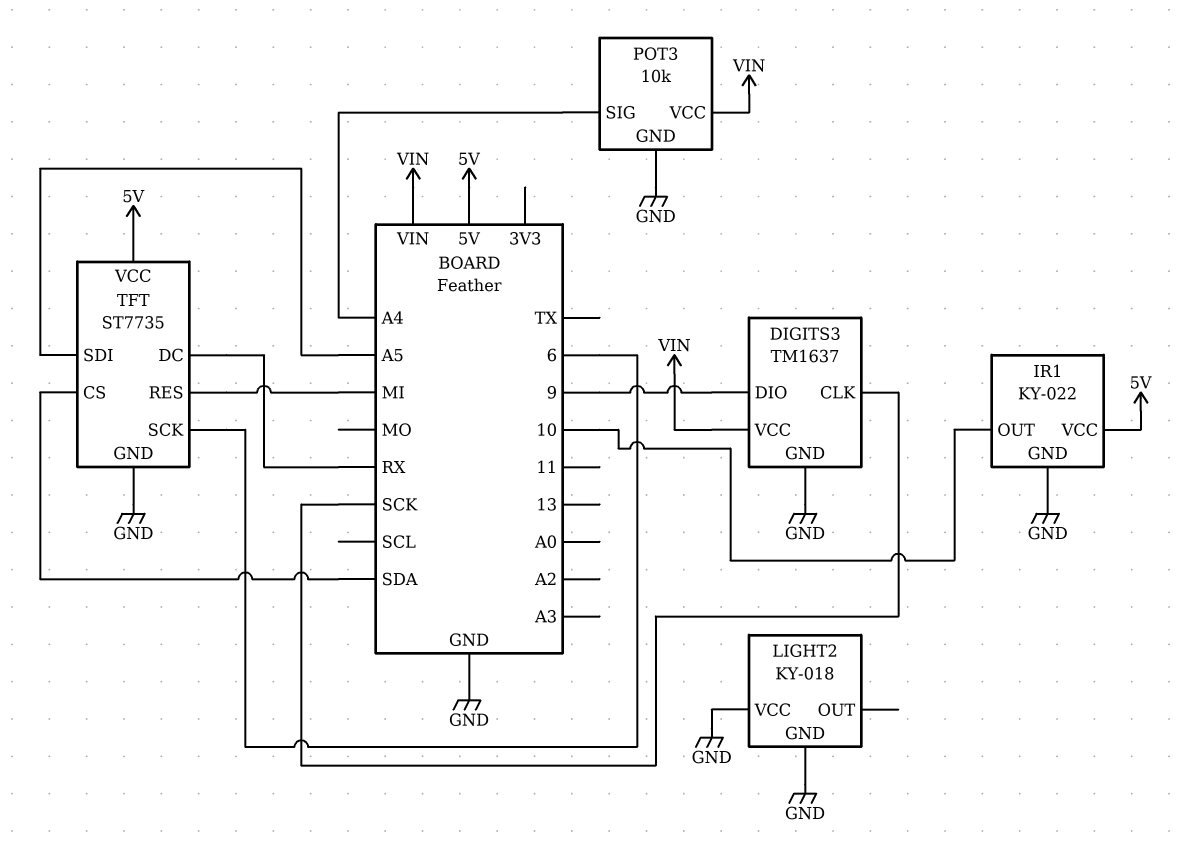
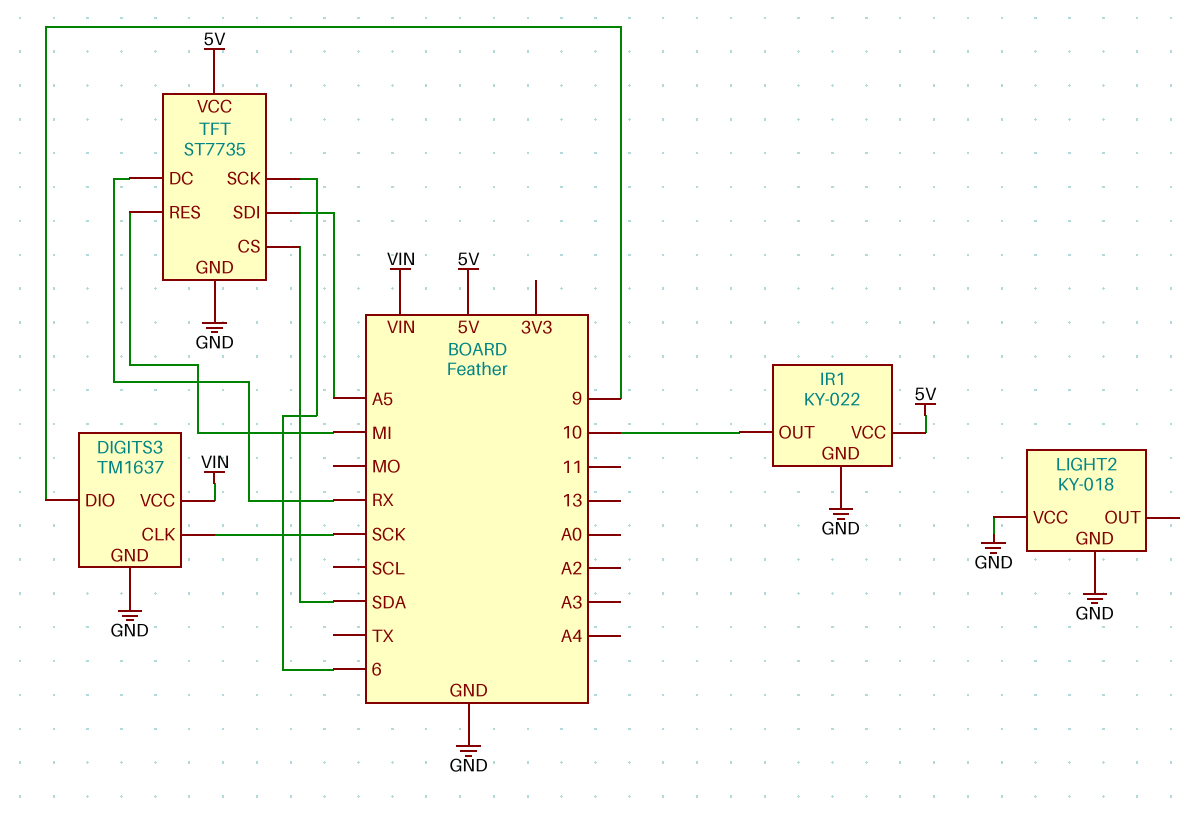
POT3: 10k -> none
POT3 pin GND: GND -> none
POT3 pin SIG: A4 -> none
POT3 pin VCC: VIN -> none

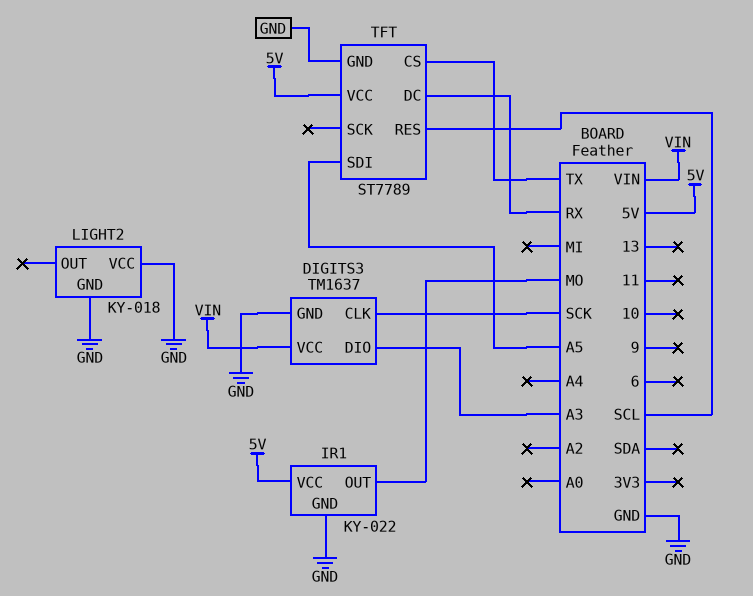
DIGITS3 pin DIO: 9 -> A3
IR1 pin OUT: 10 -> MO
TFT: ST7735 -> ST7789
TFT pin CS: SDA -> TX
TFT pin RES: MI -> SCL
TFT pin SCK: 6 -> none

